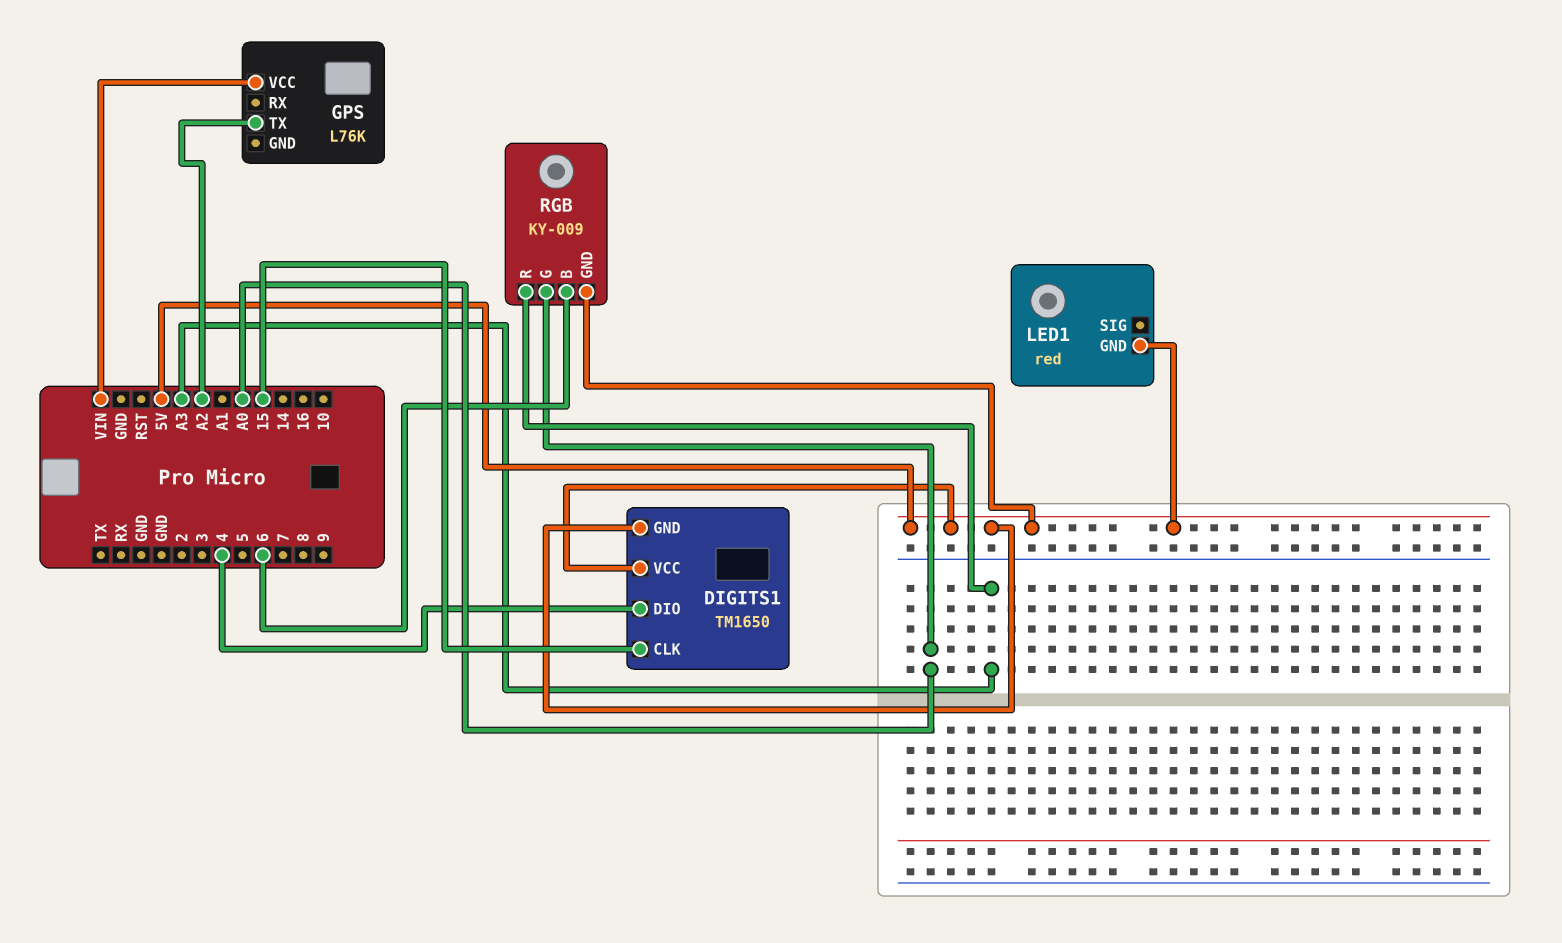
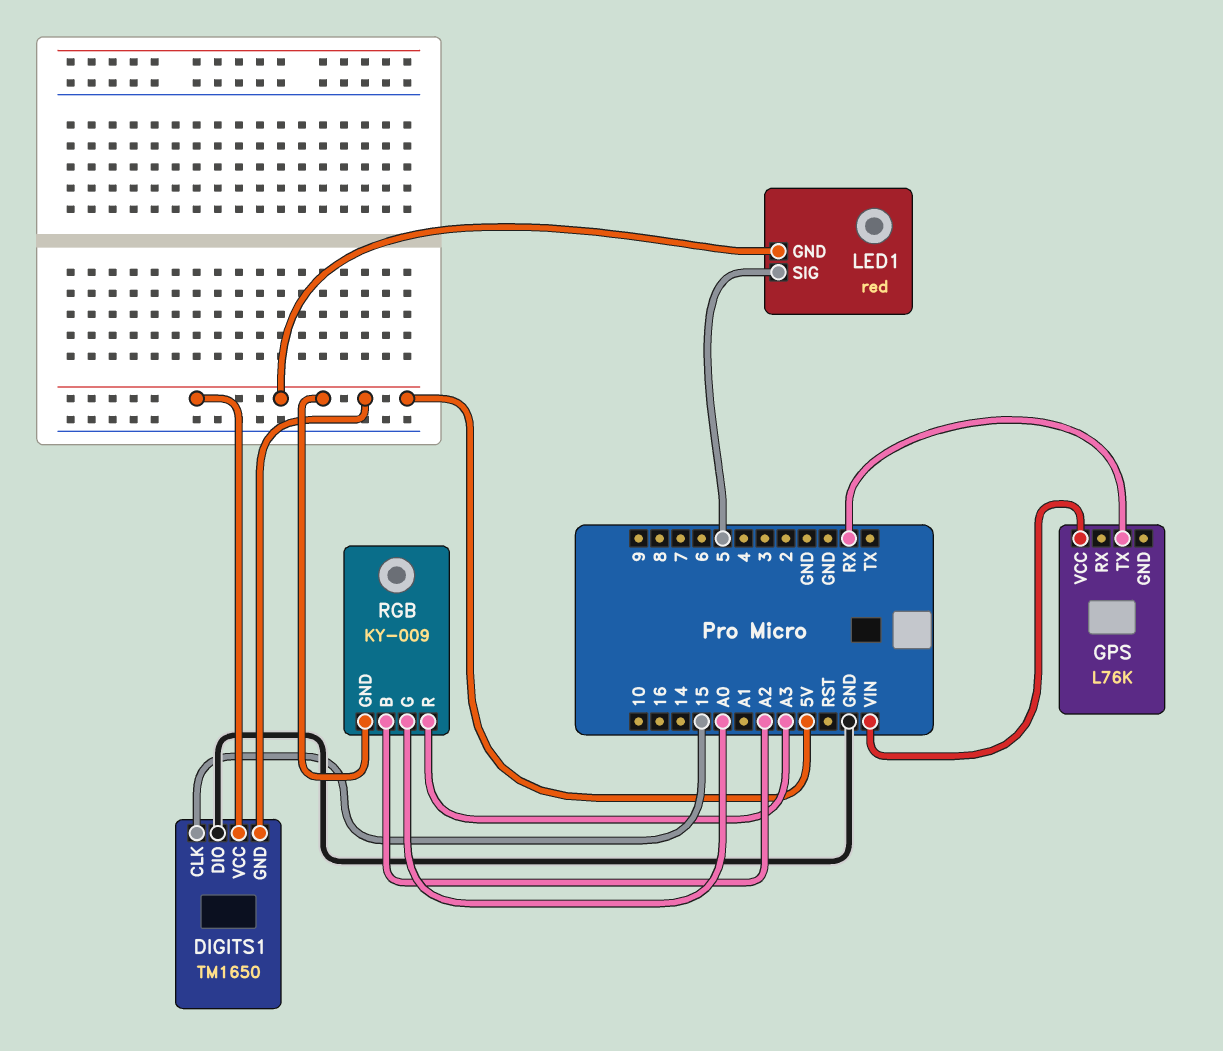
DIGITS1 pin DIO: 4 -> GND
GPS pin TX: A2 -> RX
LED1 pin SIG: none -> 5
RGB pin B: 6 -> A2

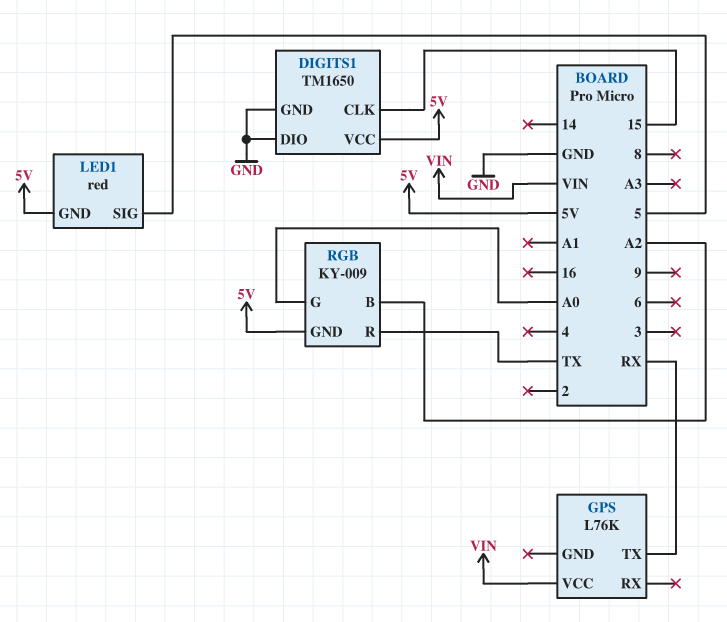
DIGITS1 pin GND: 5V -> GND
RGB pin R: A3 -> TX

